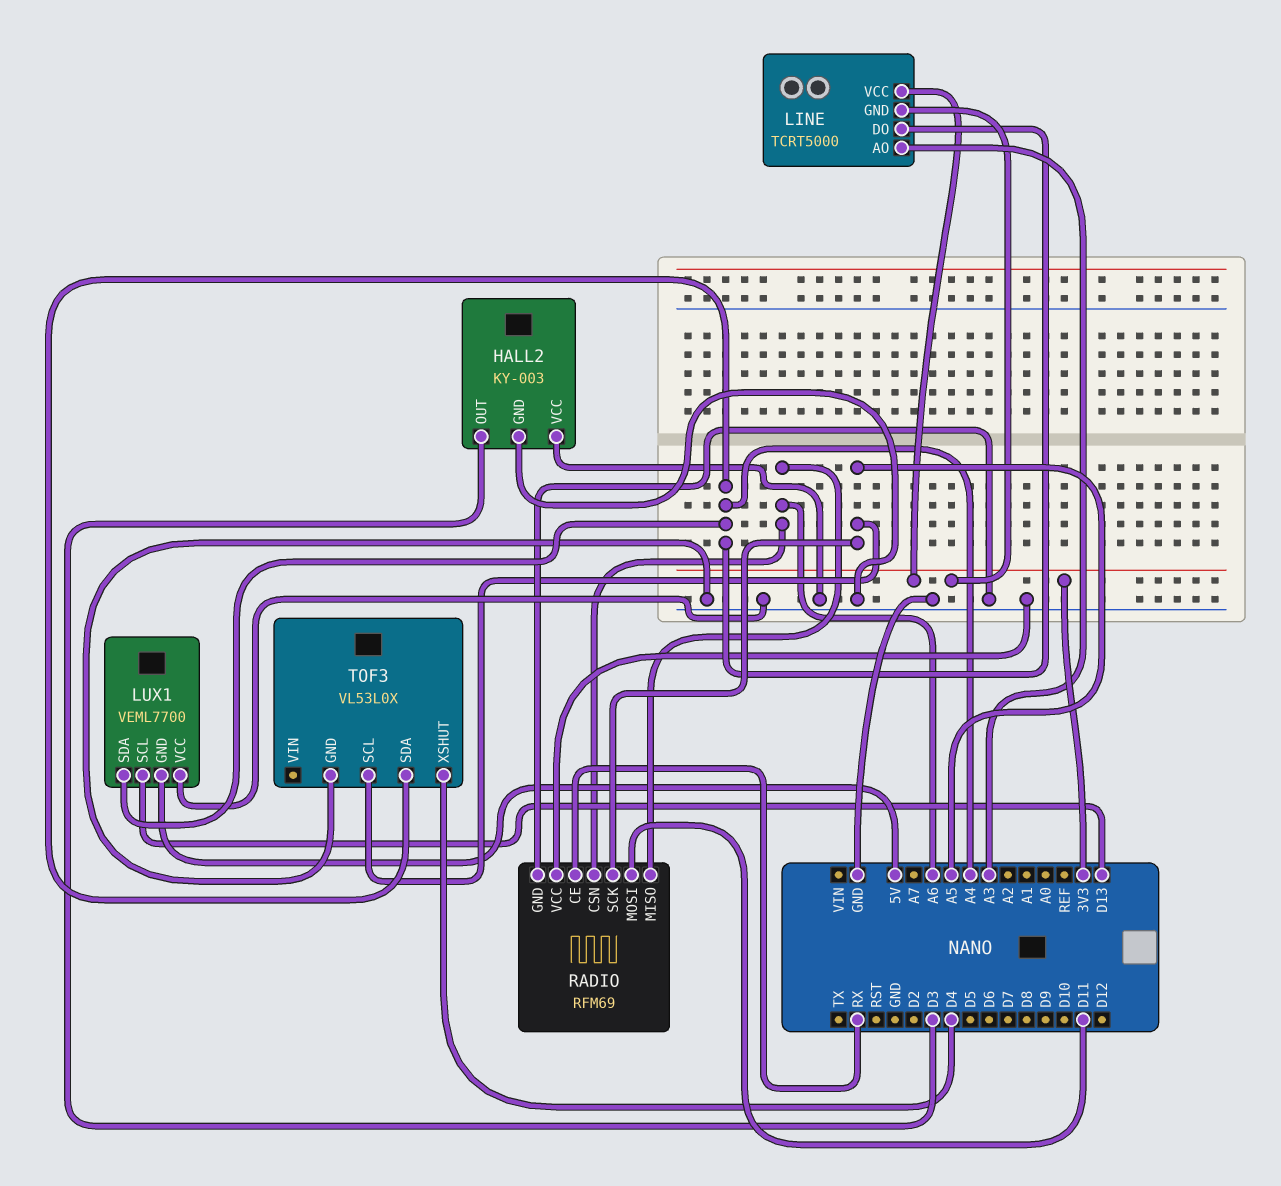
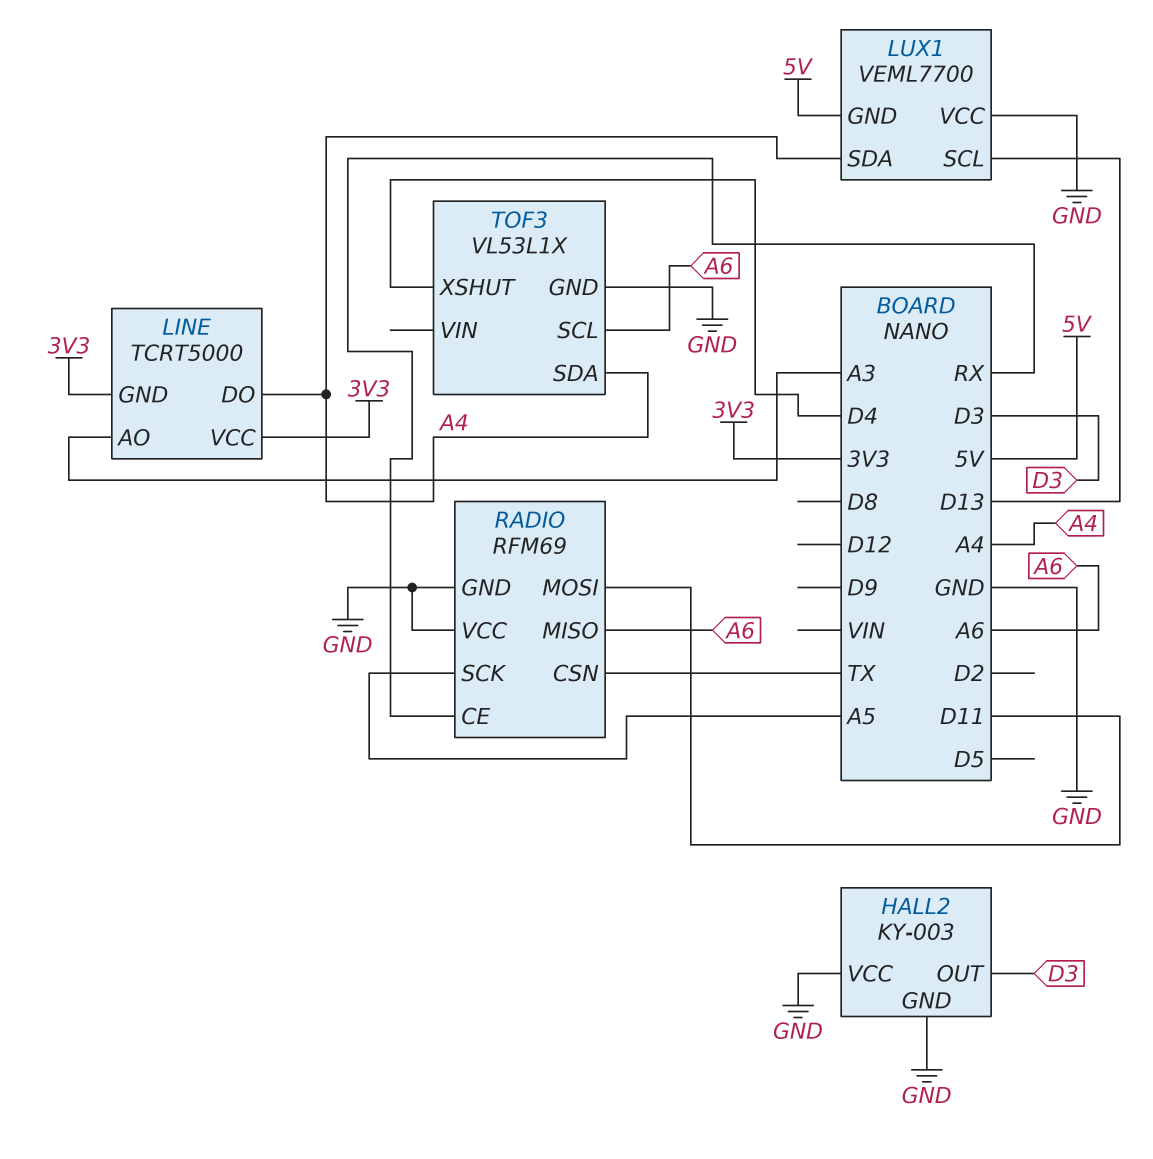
RADIO pin CSN: A6 -> TX
TOF3: VL53L0X -> VL53L1X
TOF3 pin SCL: A5 -> A6

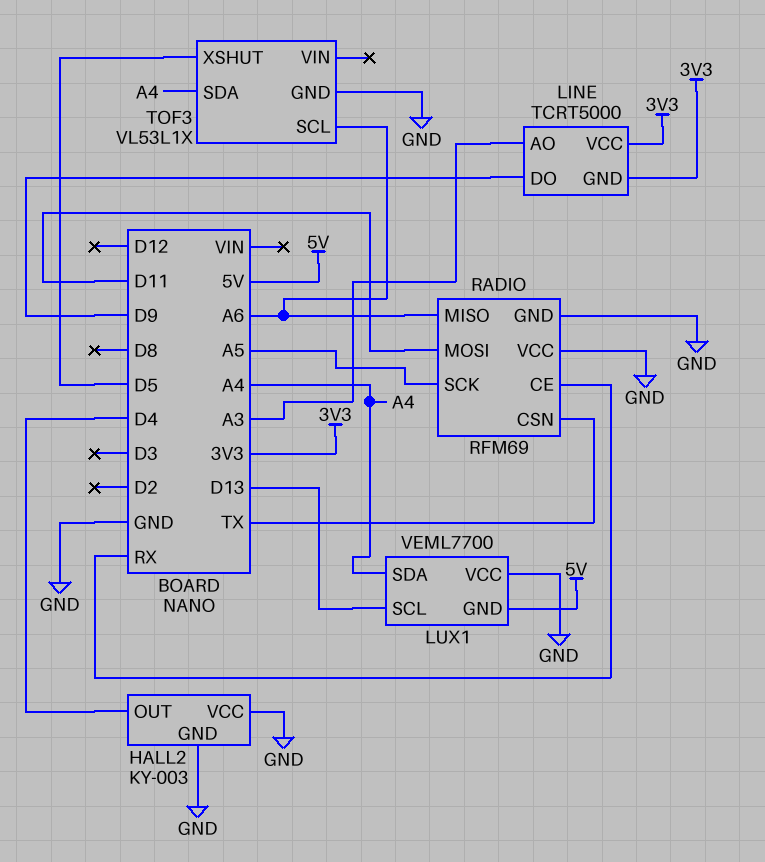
HALL2 pin OUT: D3 -> D4
LINE pin DO: A4 -> D9
TOF3 pin XSHUT: D4 -> D5

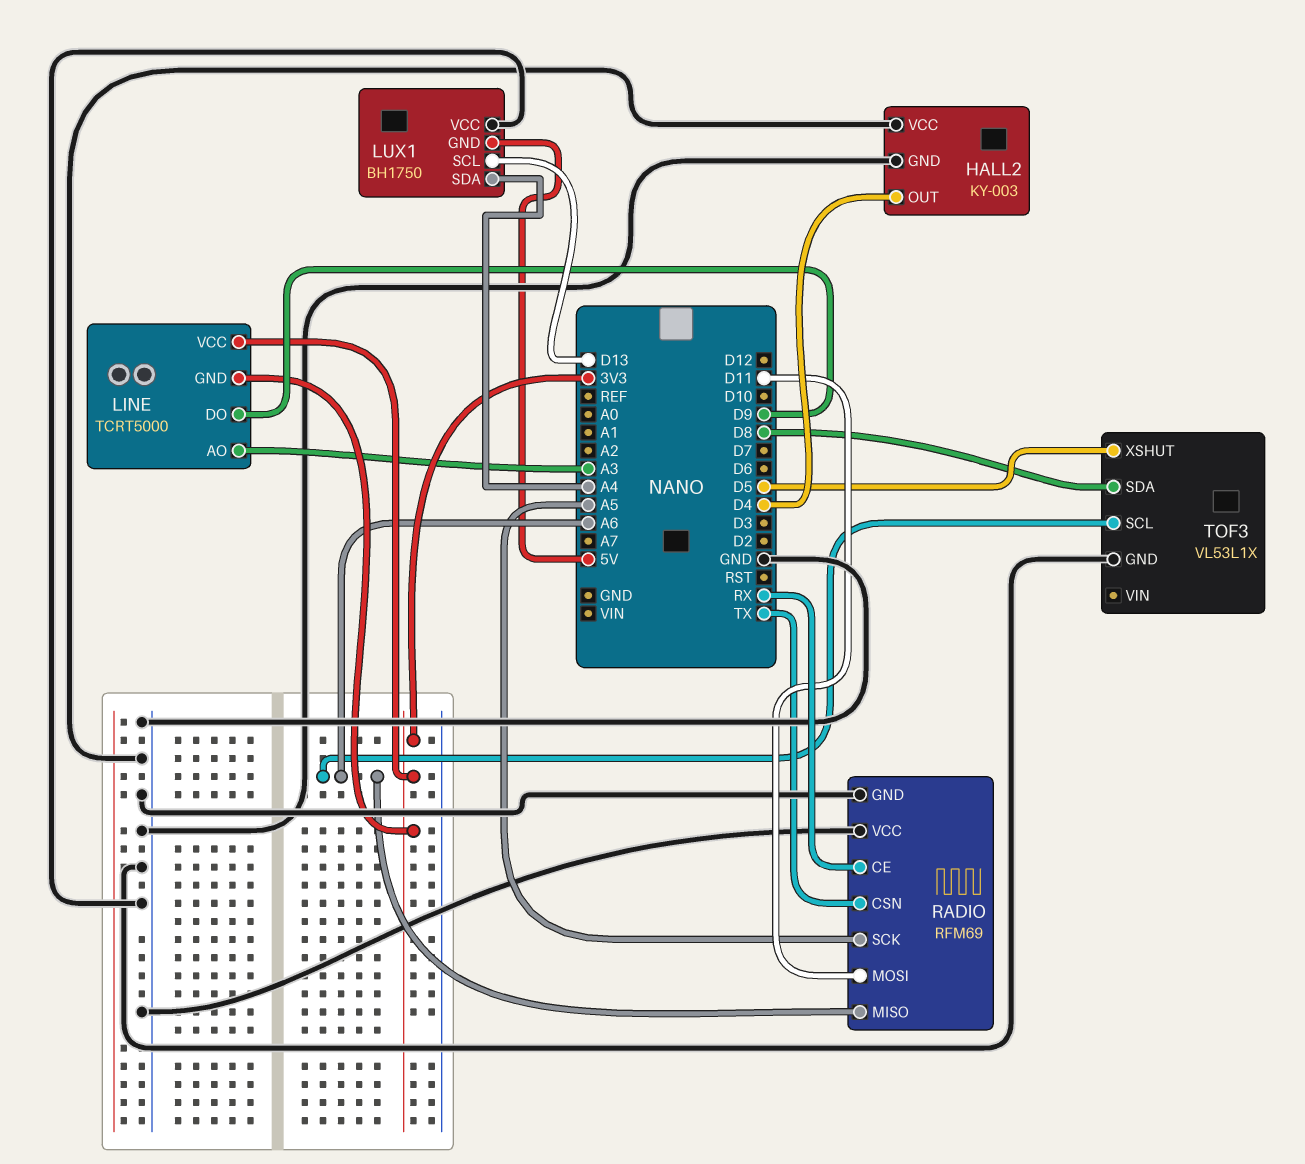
LUX1: VEML7700 -> BH1750
TOF3 pin SDA: A4 -> D8

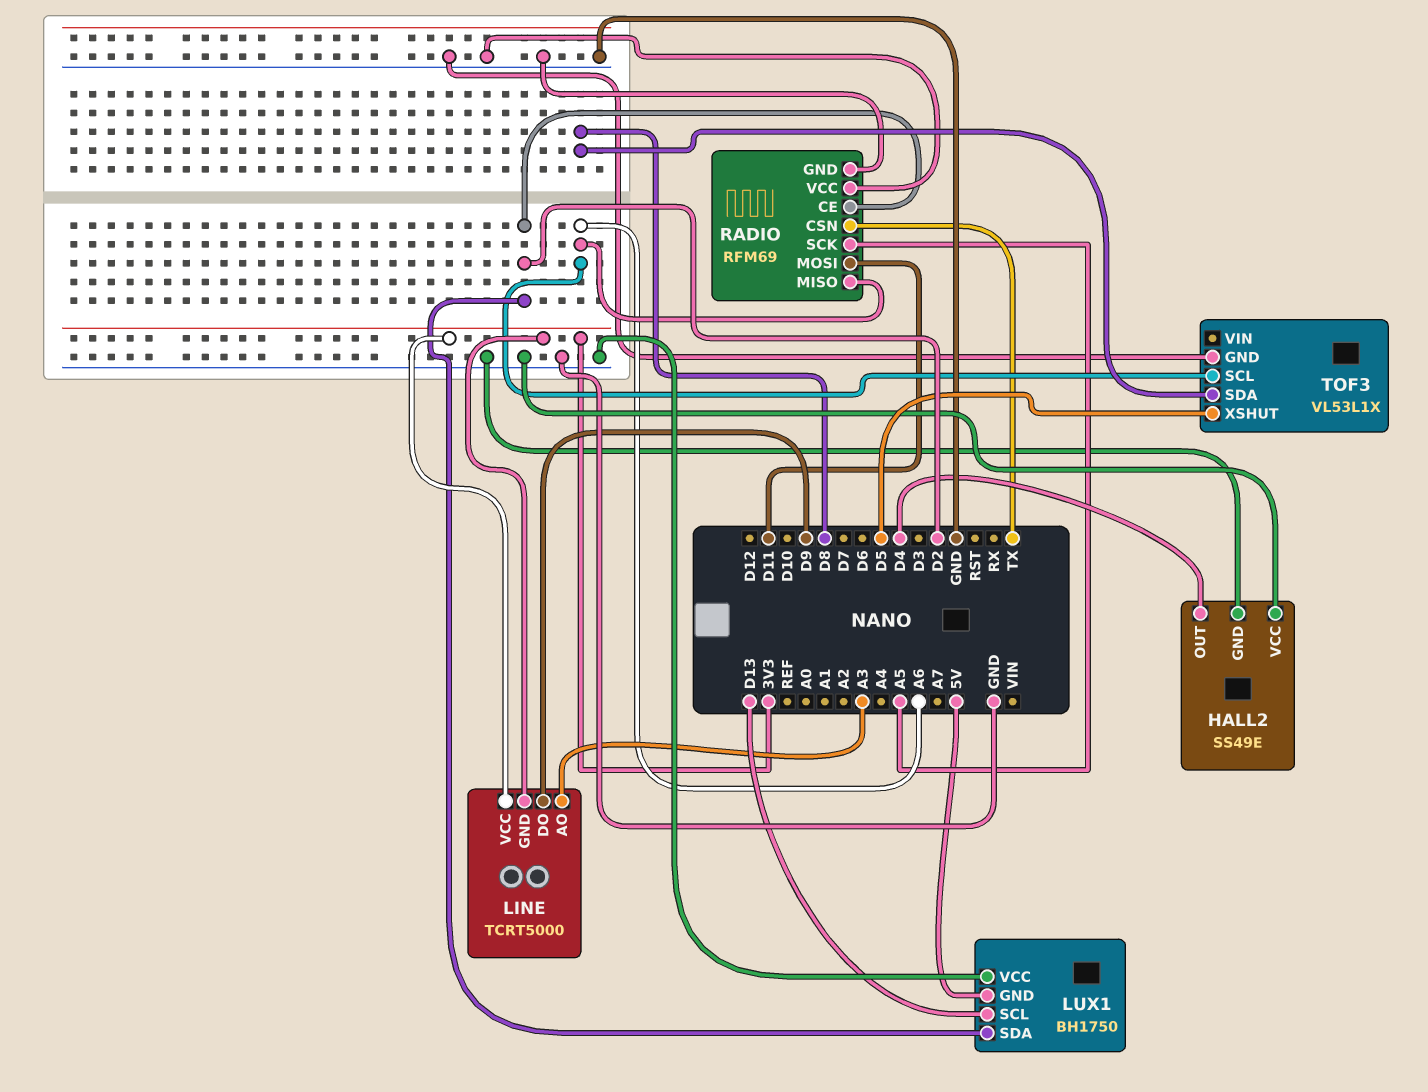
HALL2: KY-003 -> SS49E
LUX1 pin SDA: A4 -> D2
RADIO pin CE: RX -> D2

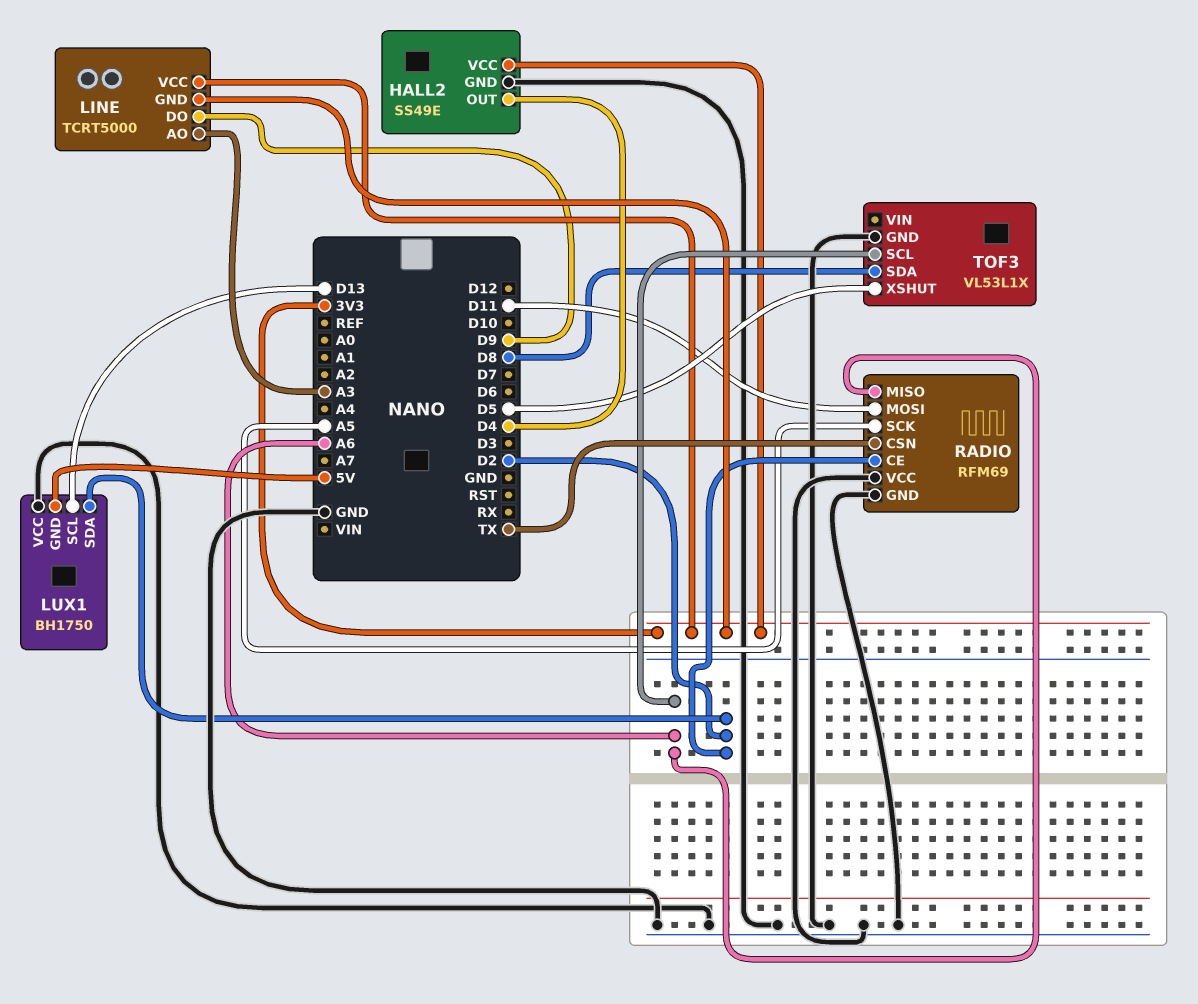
HALL2 pin VCC: GND -> 3V3

